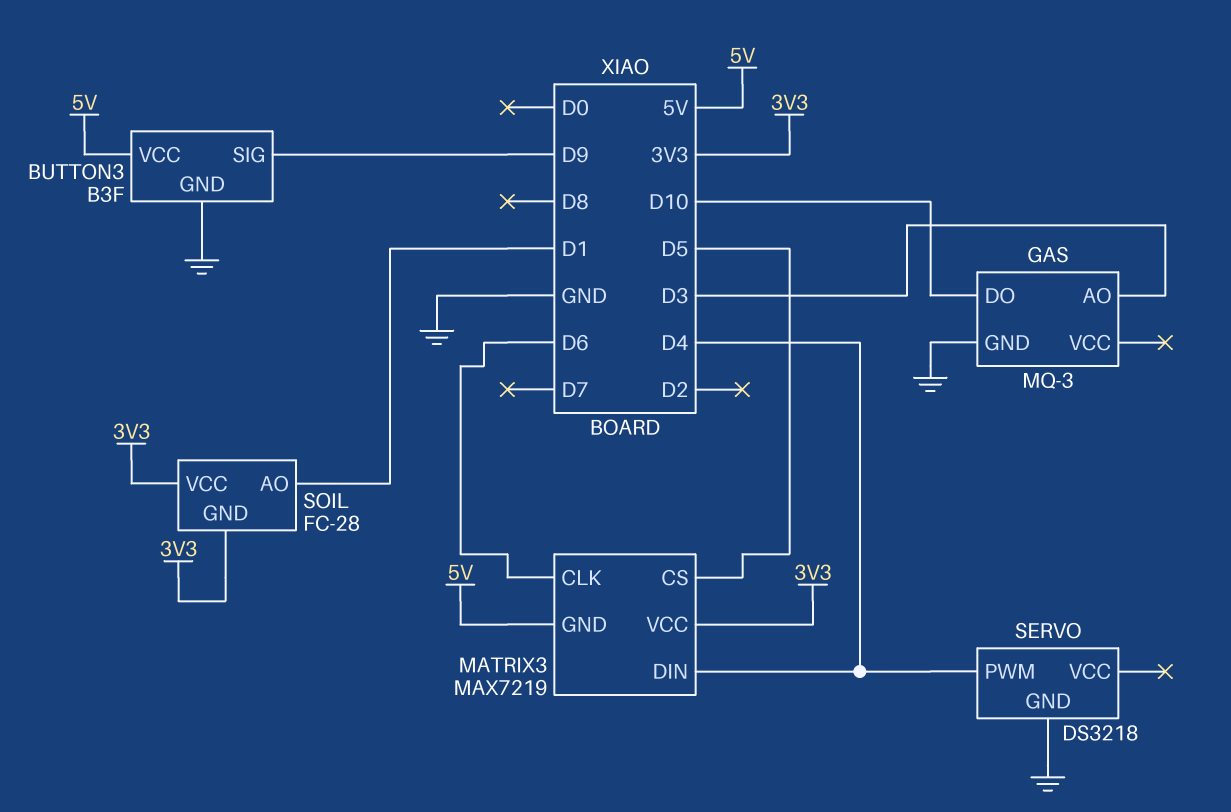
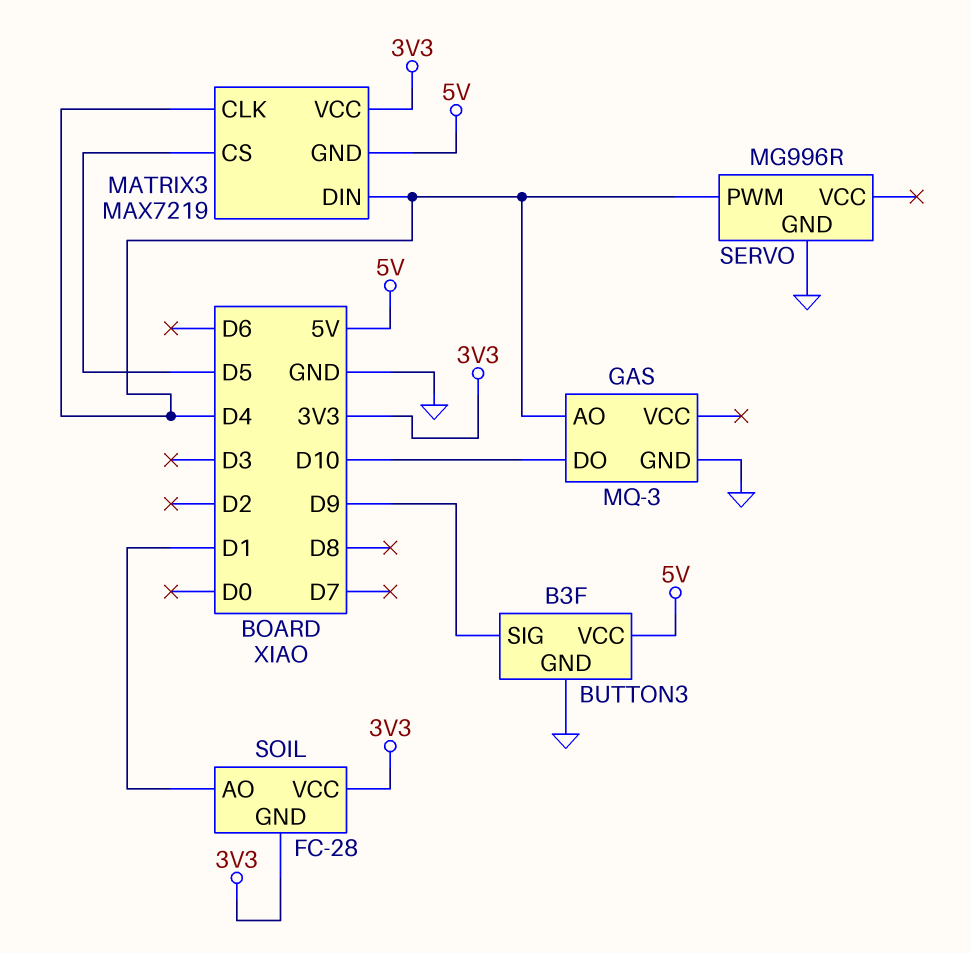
GAS pin AO: D3 -> D4
MATRIX3 pin CLK: D6 -> D4
SERVO: DS3218 -> MG996R

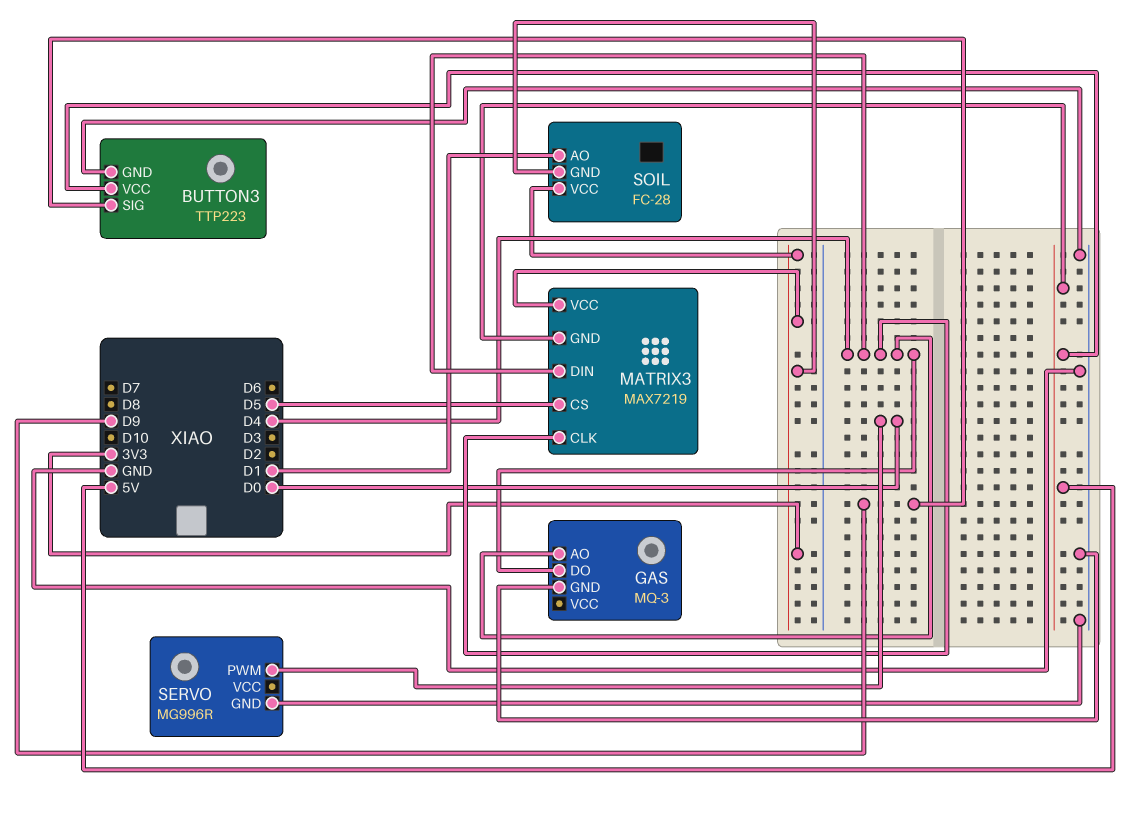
BUTTON3: B3F -> TTP223
GAS pin DO: D10 -> D4
SERVO pin PWM: D4 -> D0

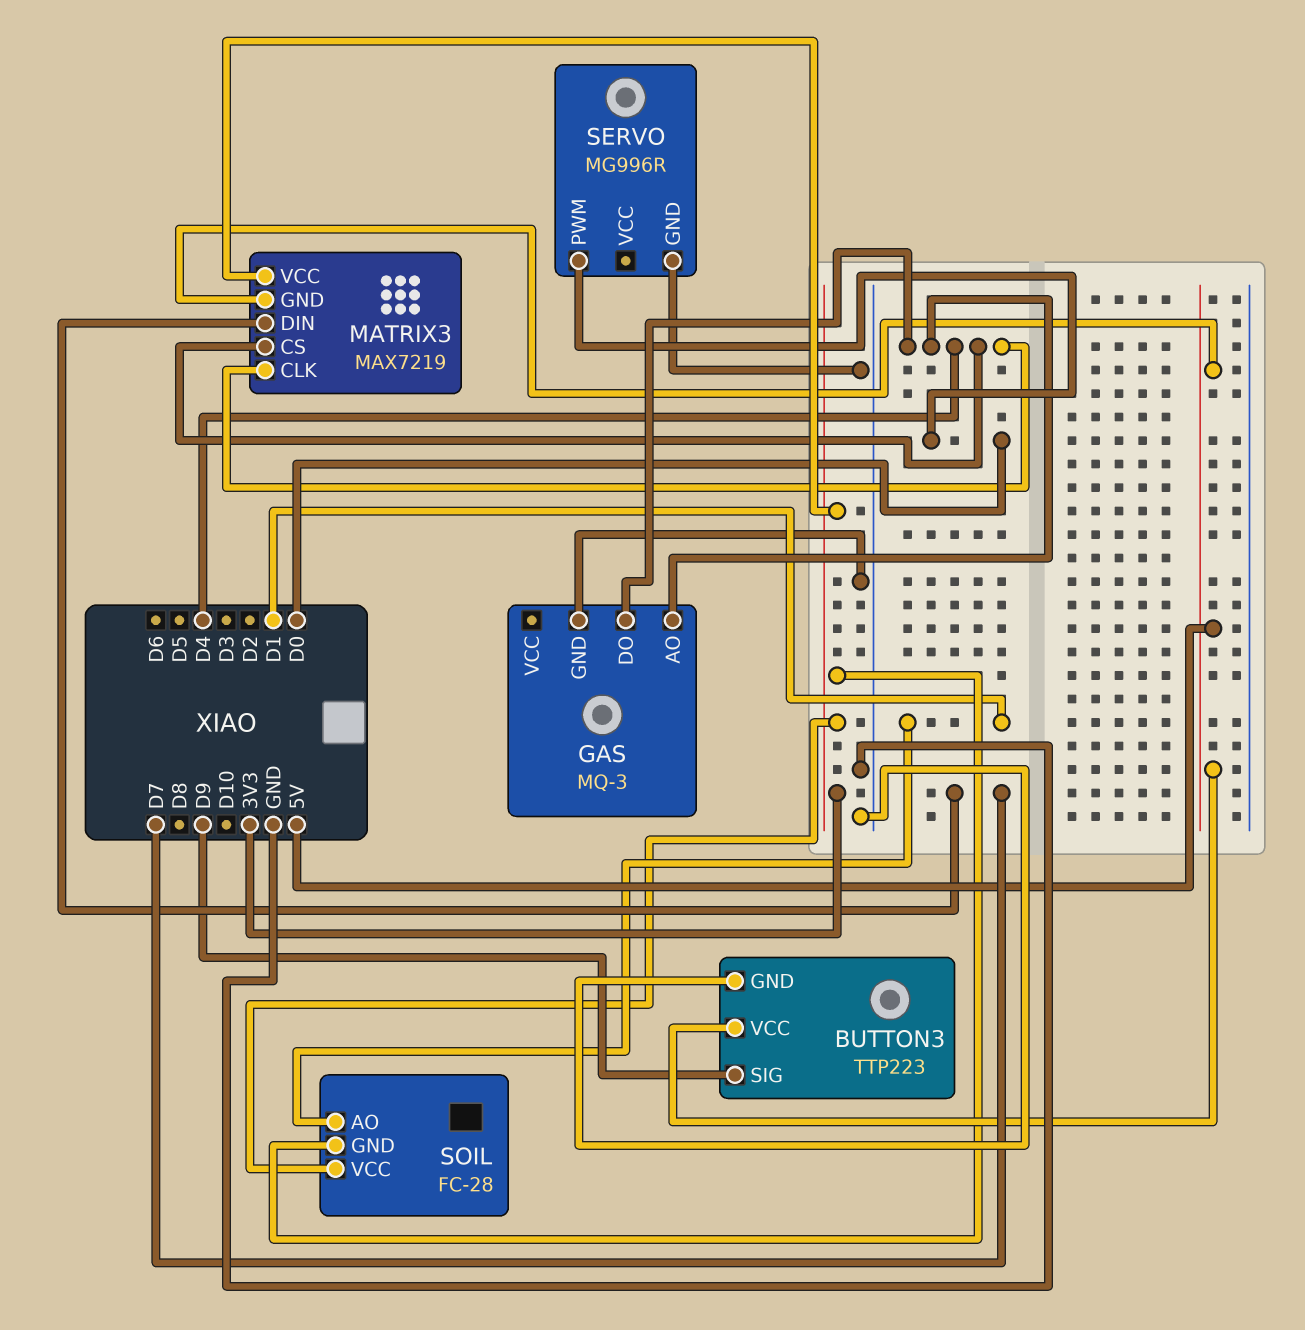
MATRIX3 pin CS: D5 -> D4
MATRIX3 pin DIN: D4 -> D7

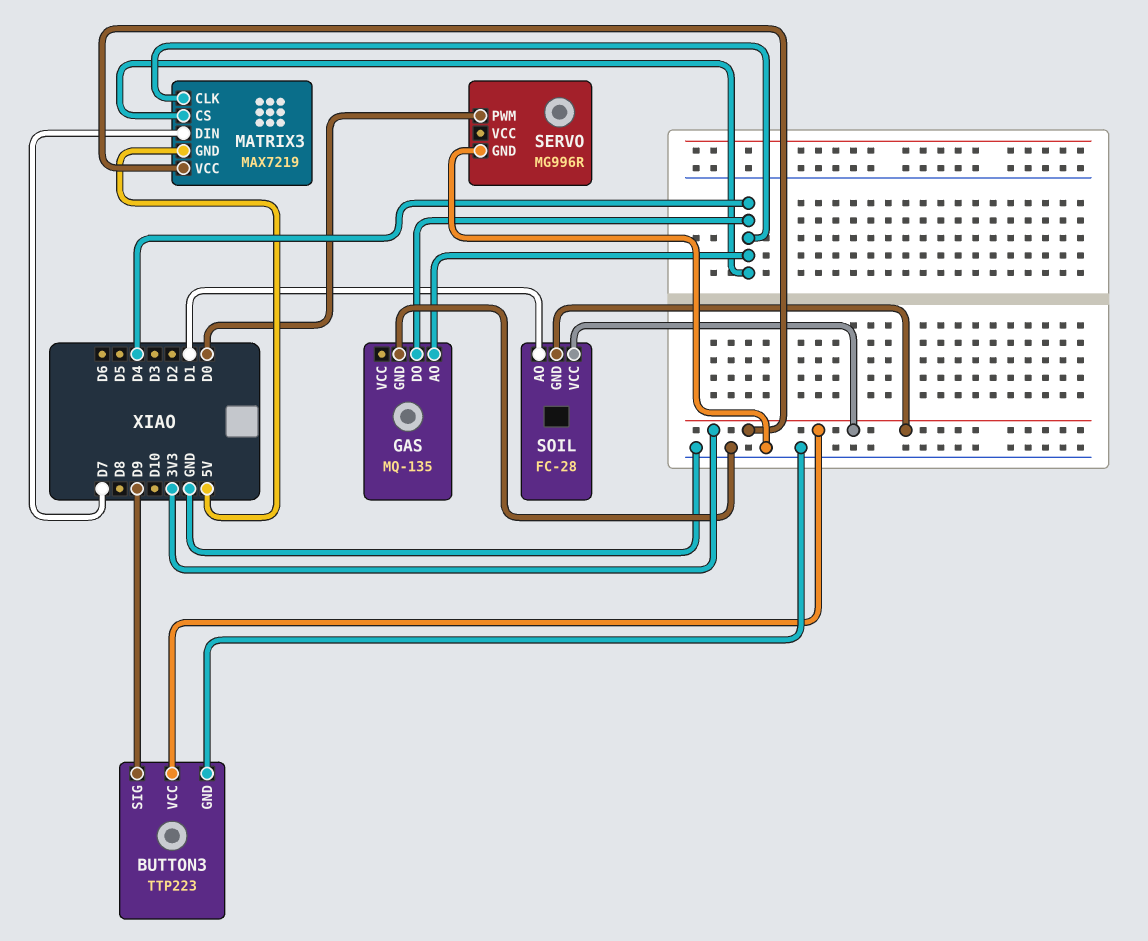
BUTTON3 pin VCC: 5V -> 3V3
GAS: MQ-3 -> MQ-135

